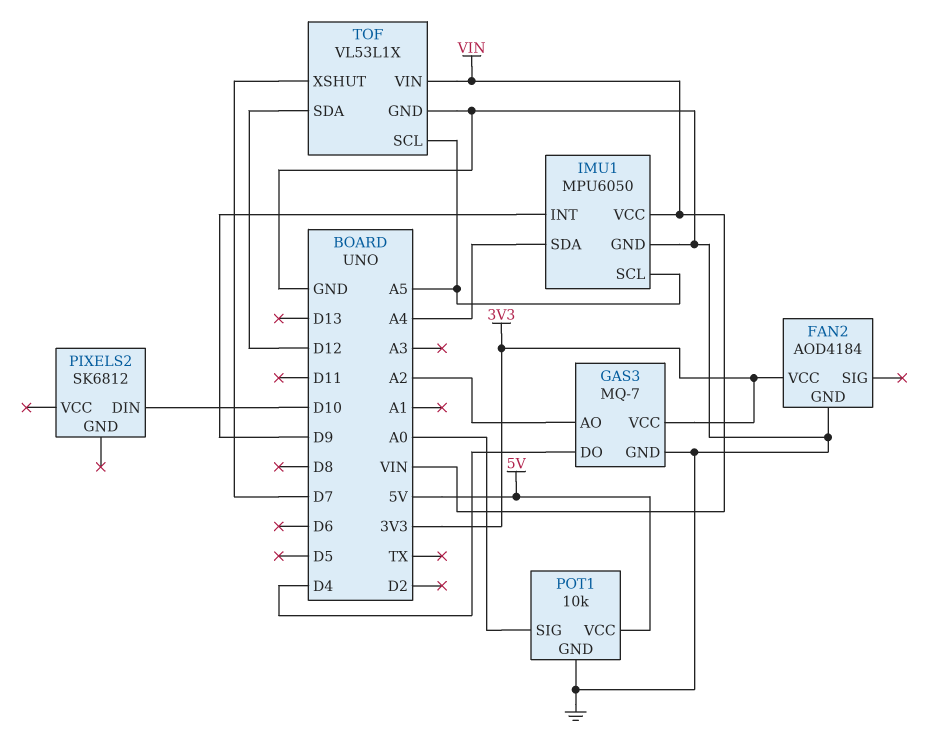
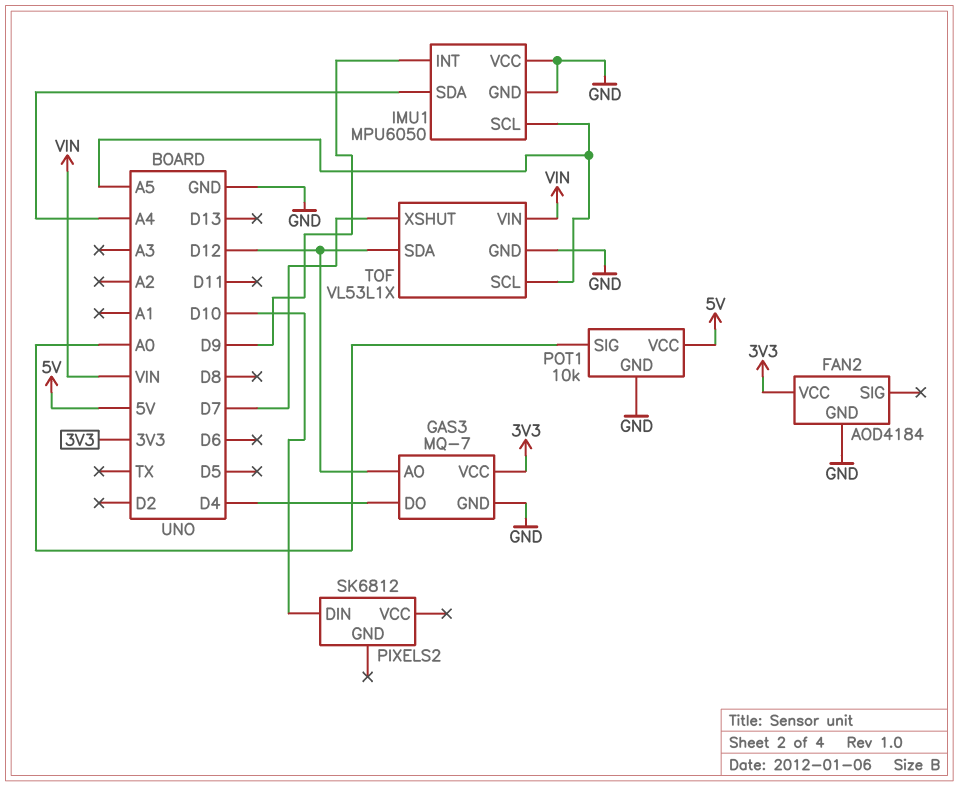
GAS3 pin AO: A2 -> D12
IMU1 pin VCC: VIN -> GND

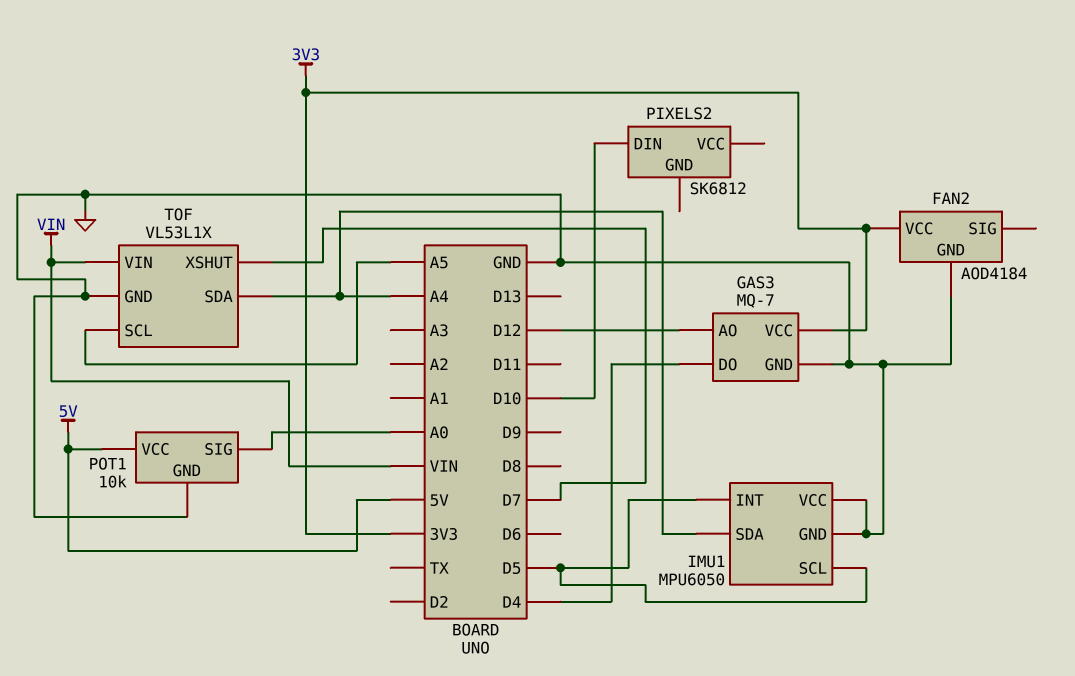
IMU1 pin INT: D9 -> D5
IMU1 pin SCL: A5 -> D5
TOF pin SDA: D12 -> A4

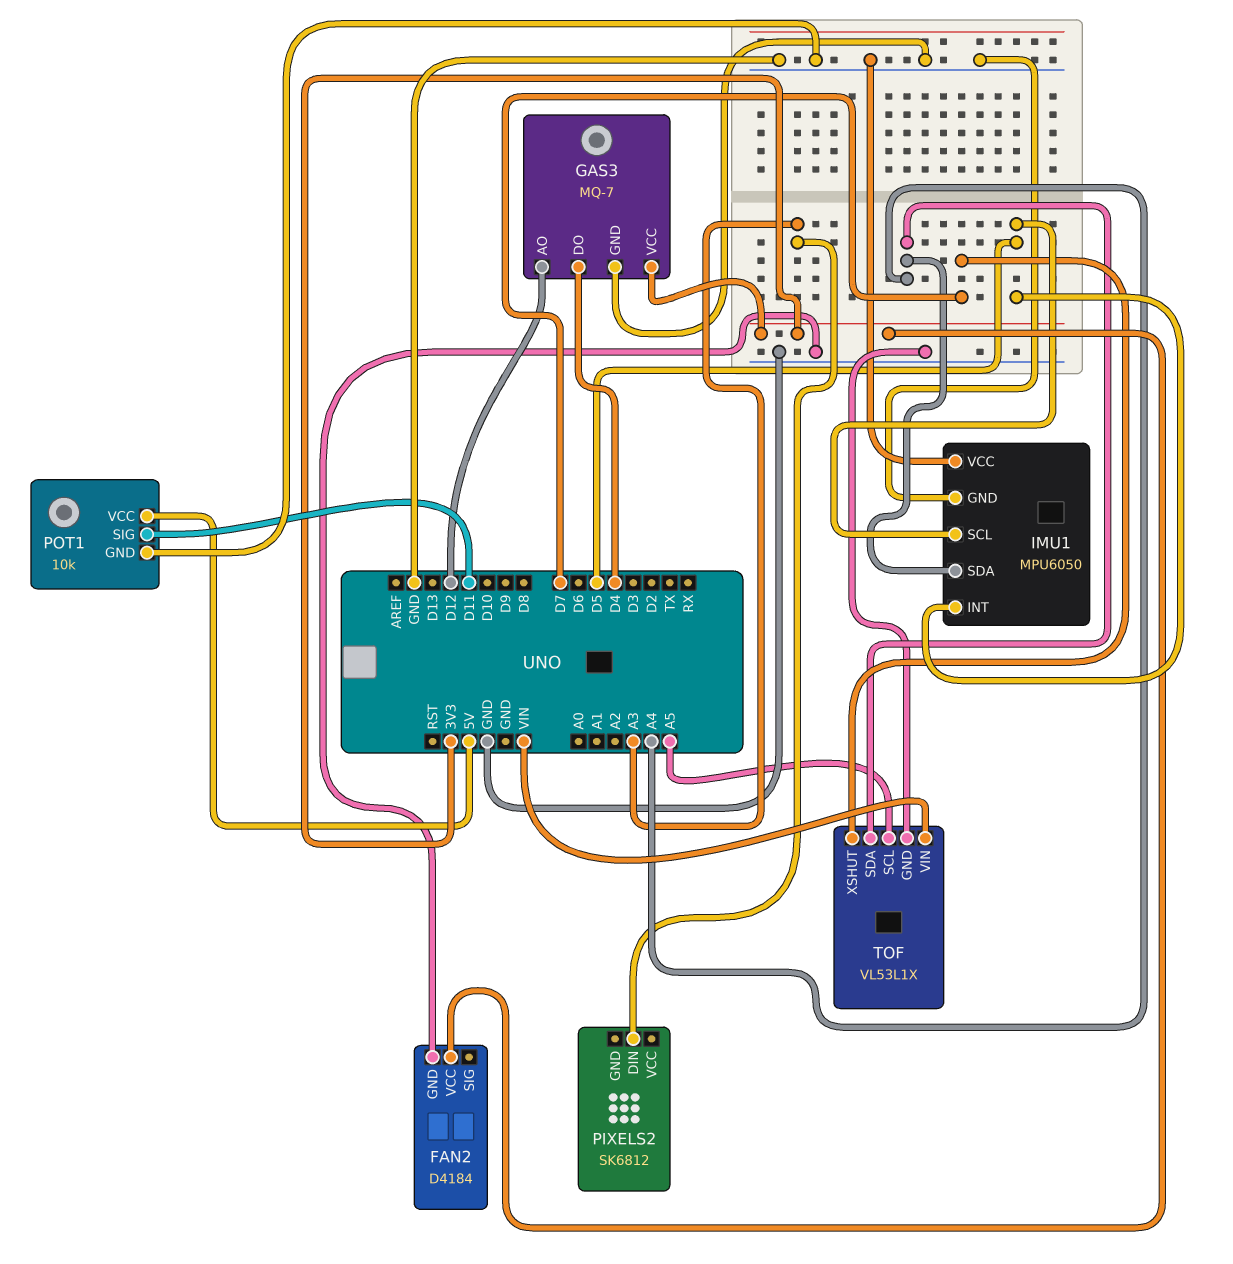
FAN2: AOD4184 -> D4184
PIXELS2 pin DIN: D10 -> A3
POT1 pin SIG: A0 -> D11

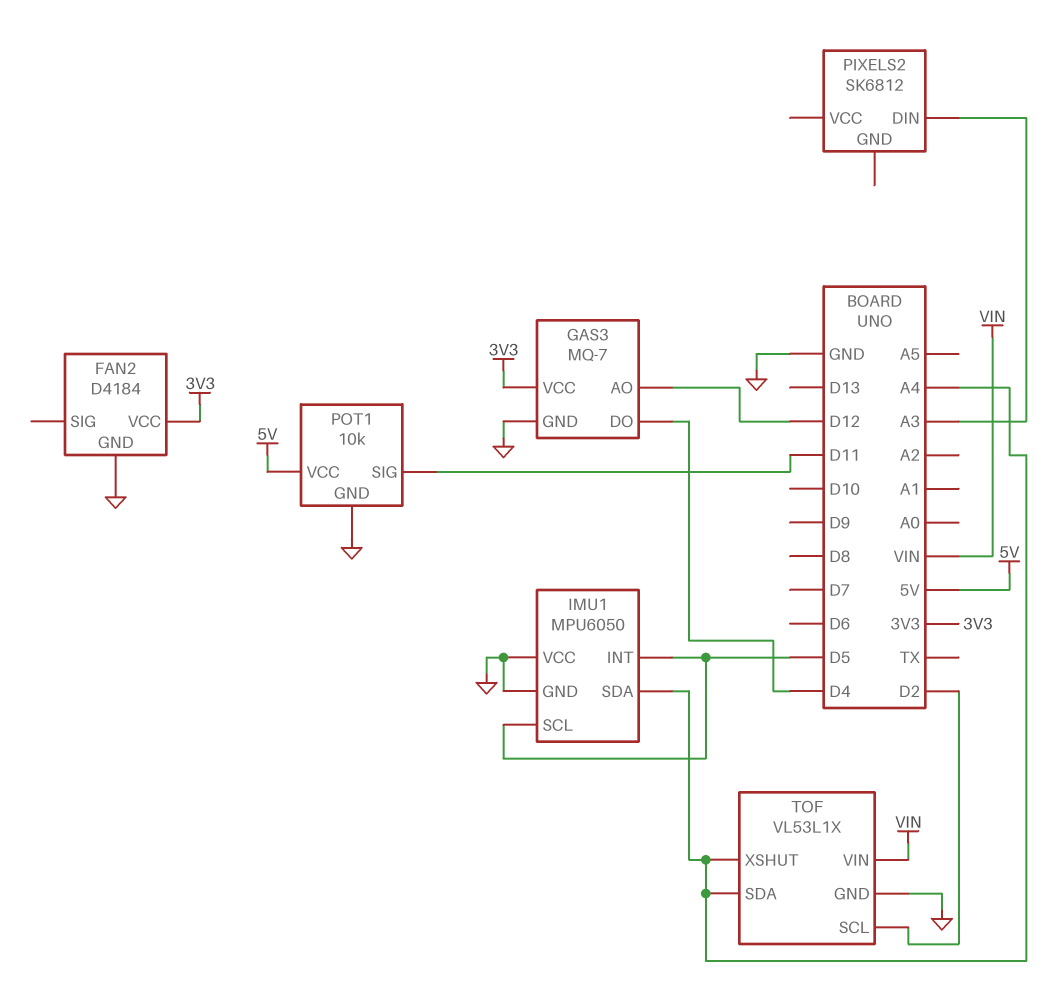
TOF pin SCL: A5 -> D2
TOF pin XSHUT: D7 -> A4

